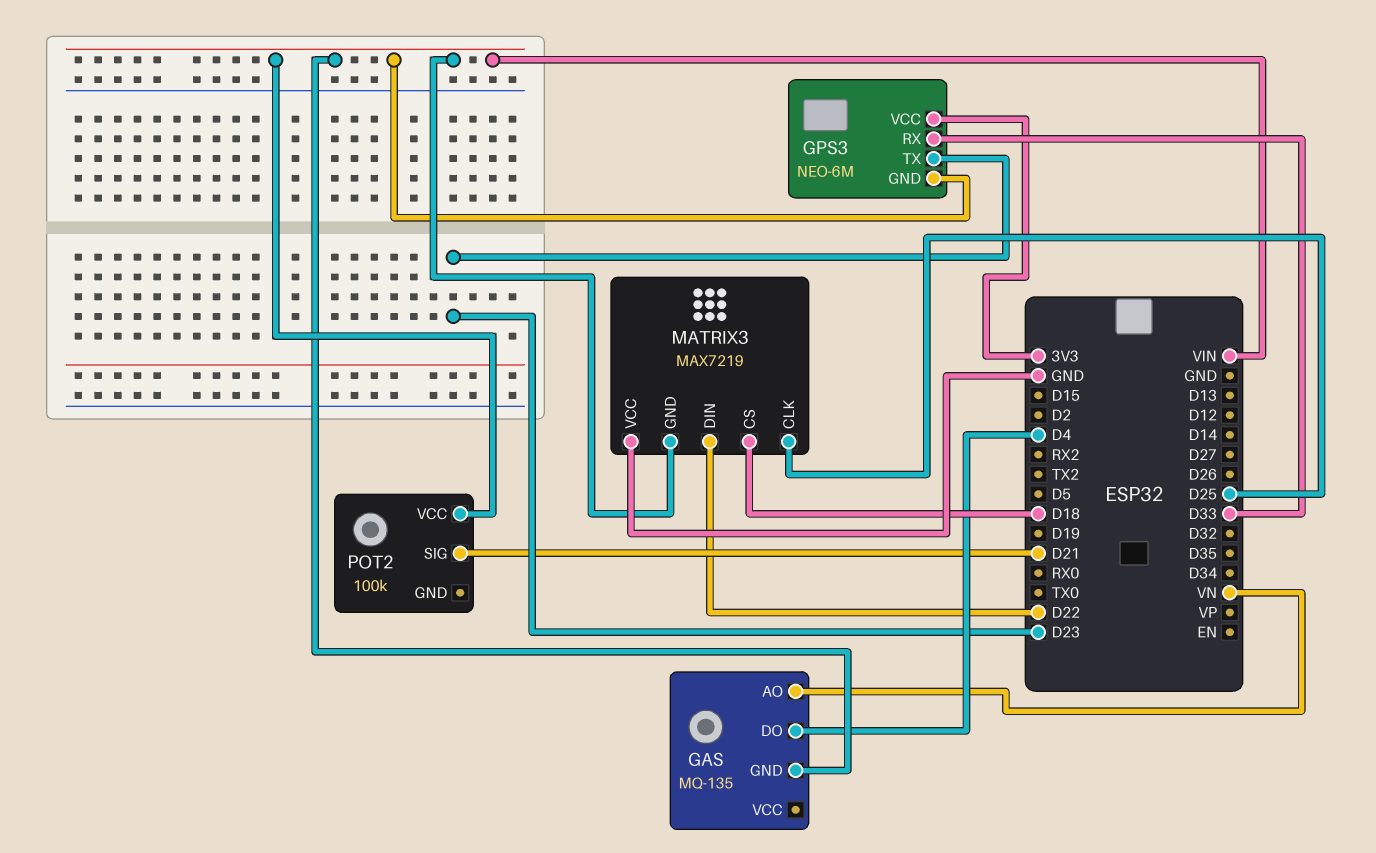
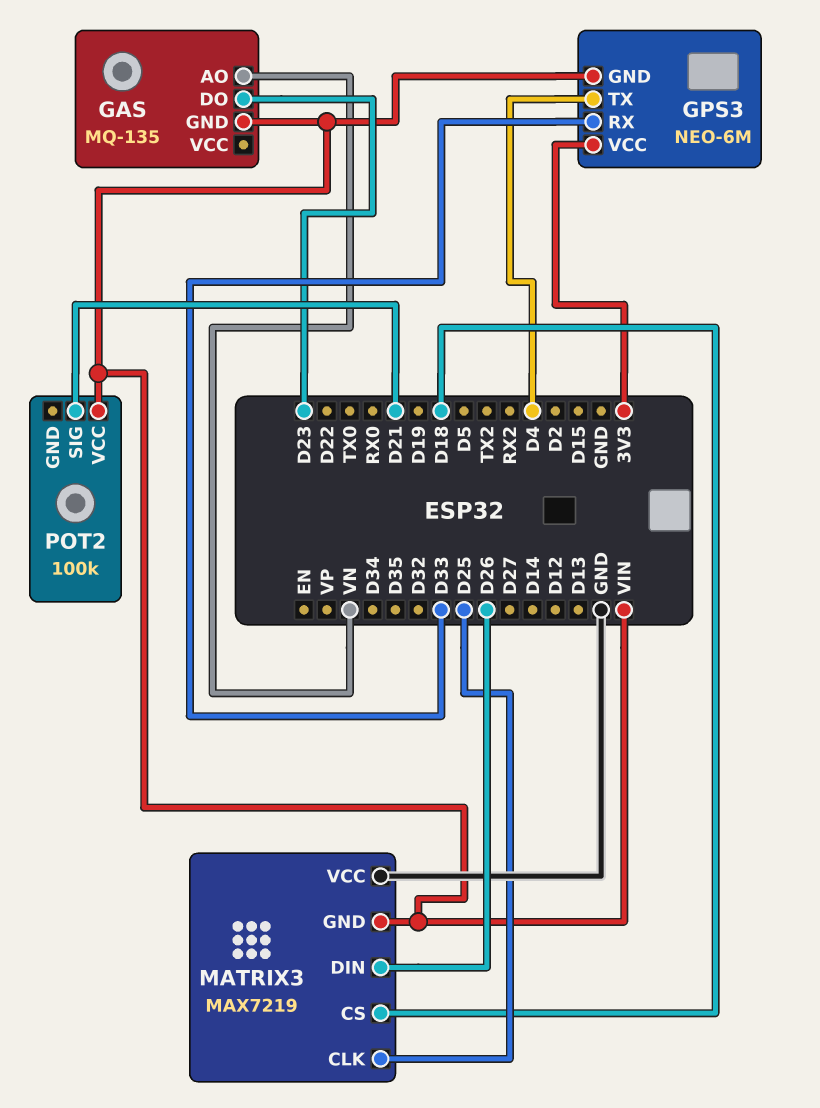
GAS pin DO: D4 -> D23
GPS3 pin TX: D23 -> D4
MATRIX3 pin DIN: D22 -> D26

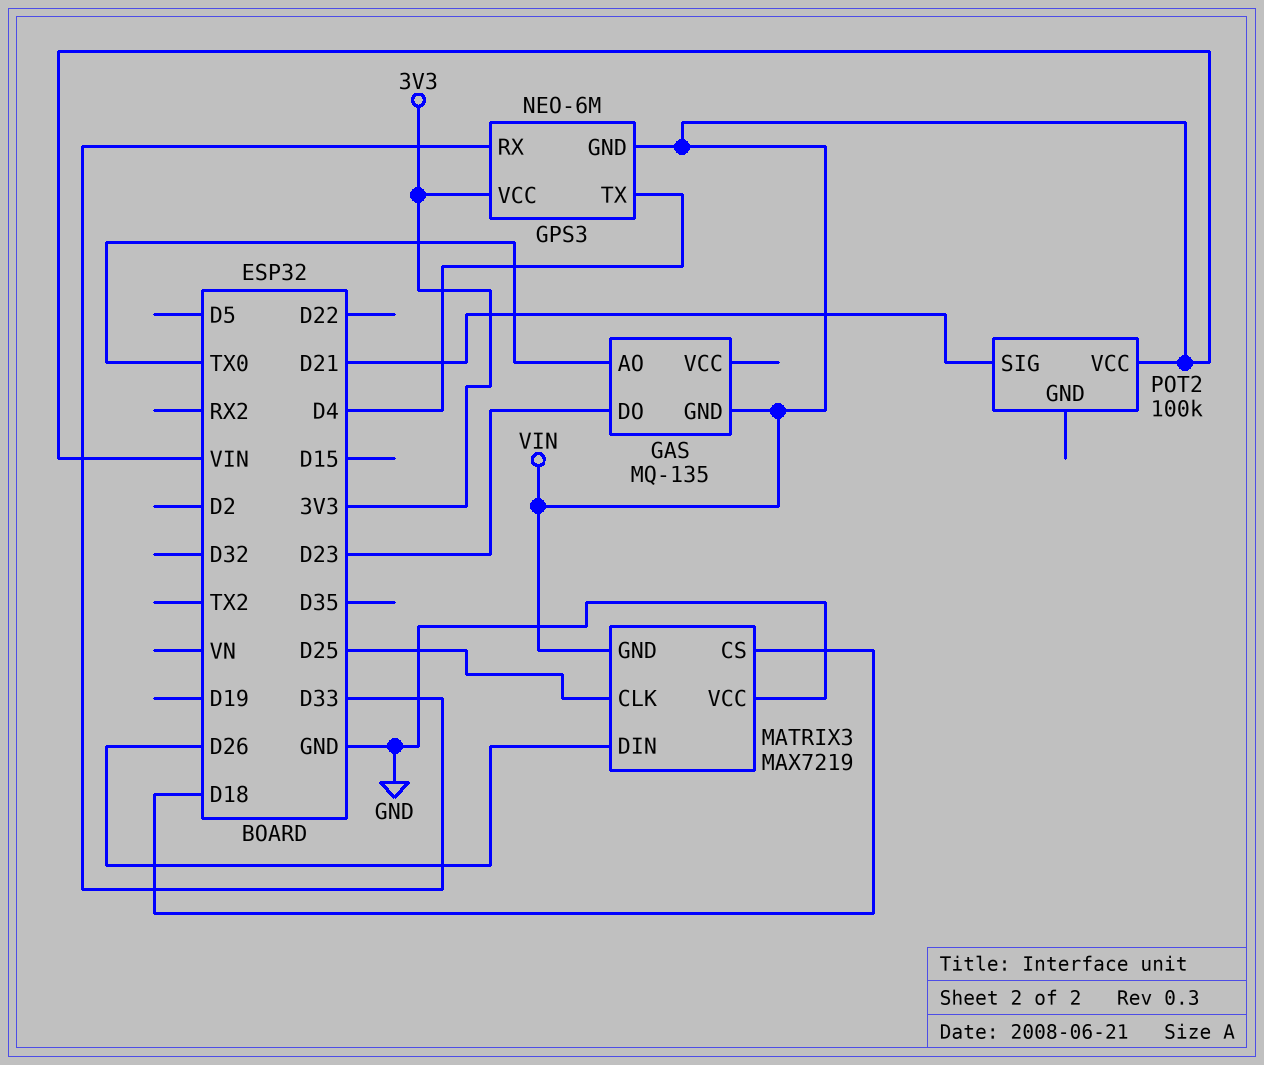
GAS pin AO: VN -> TX0

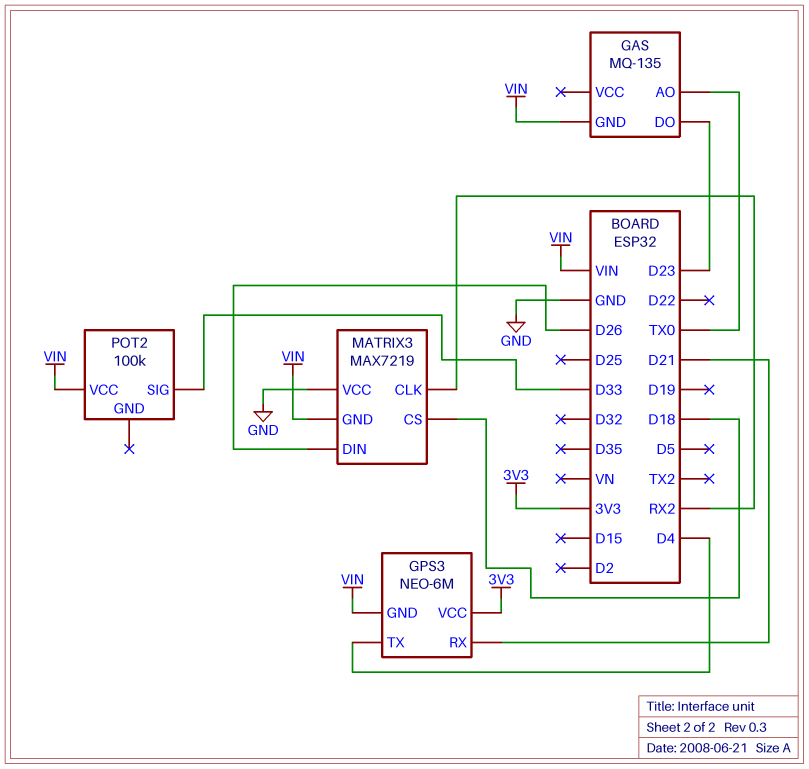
GPS3 pin RX: D33 -> D21
MATRIX3 pin CLK: D25 -> RX2
POT2 pin SIG: D21 -> D33

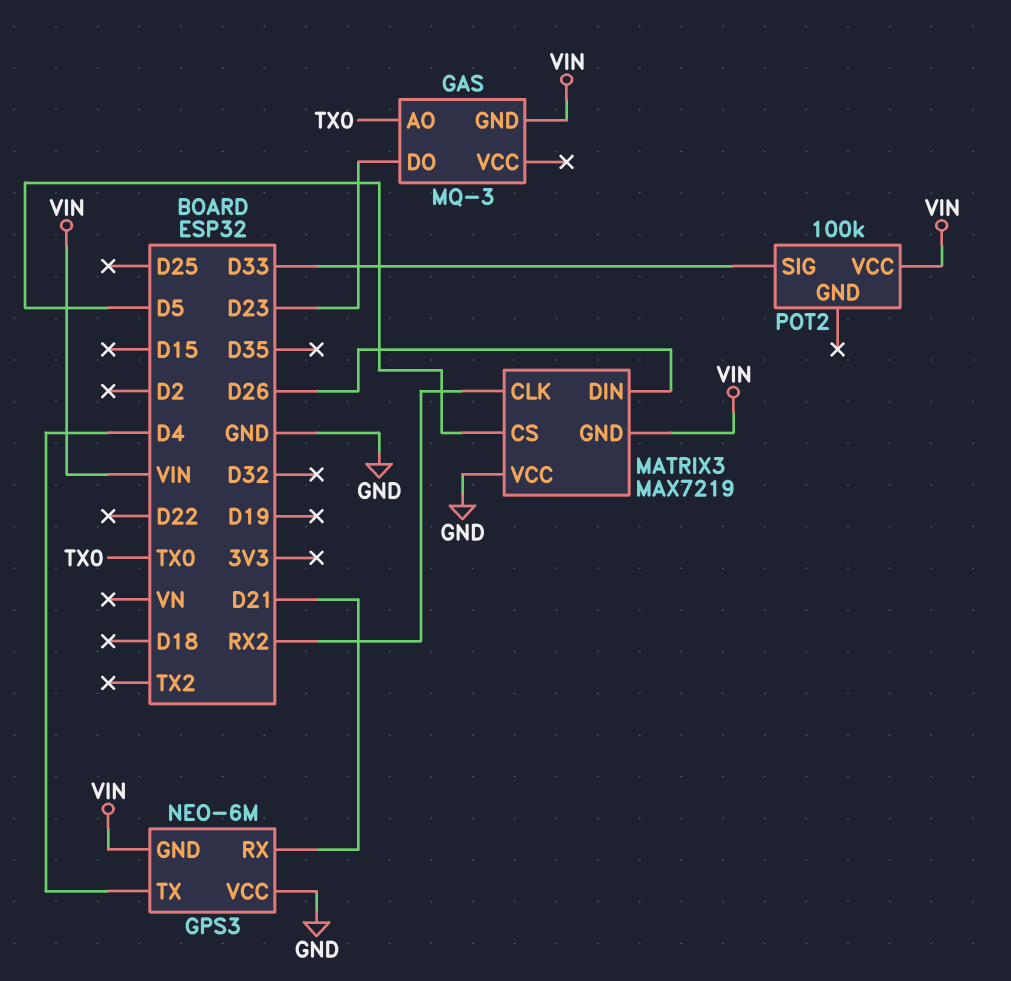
GAS: MQ-135 -> MQ-3
GPS3 pin VCC: 3V3 -> GND
MATRIX3 pin CS: D18 -> D5

